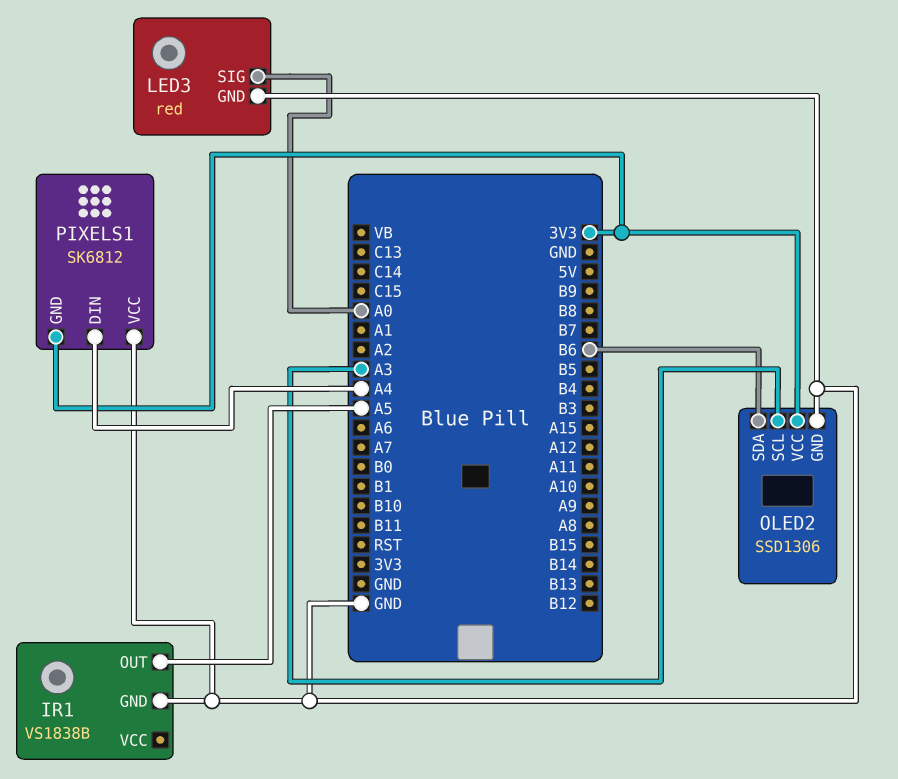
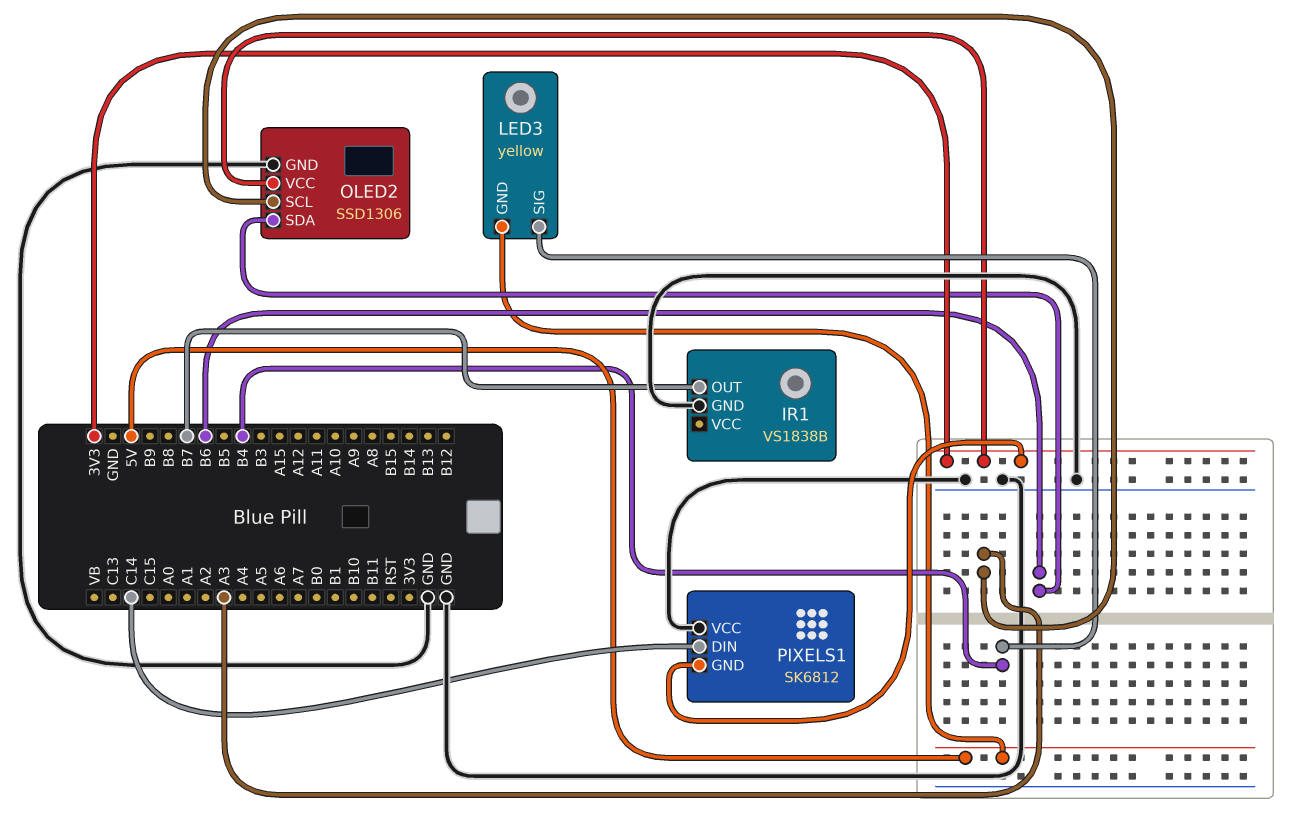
IR1 pin OUT: A5 -> B7
LED3: red -> yellow
LED3 pin GND: GND -> 5V
LED3 pin SIG: A0 -> B4
PIXELS1 pin DIN: A4 -> C14

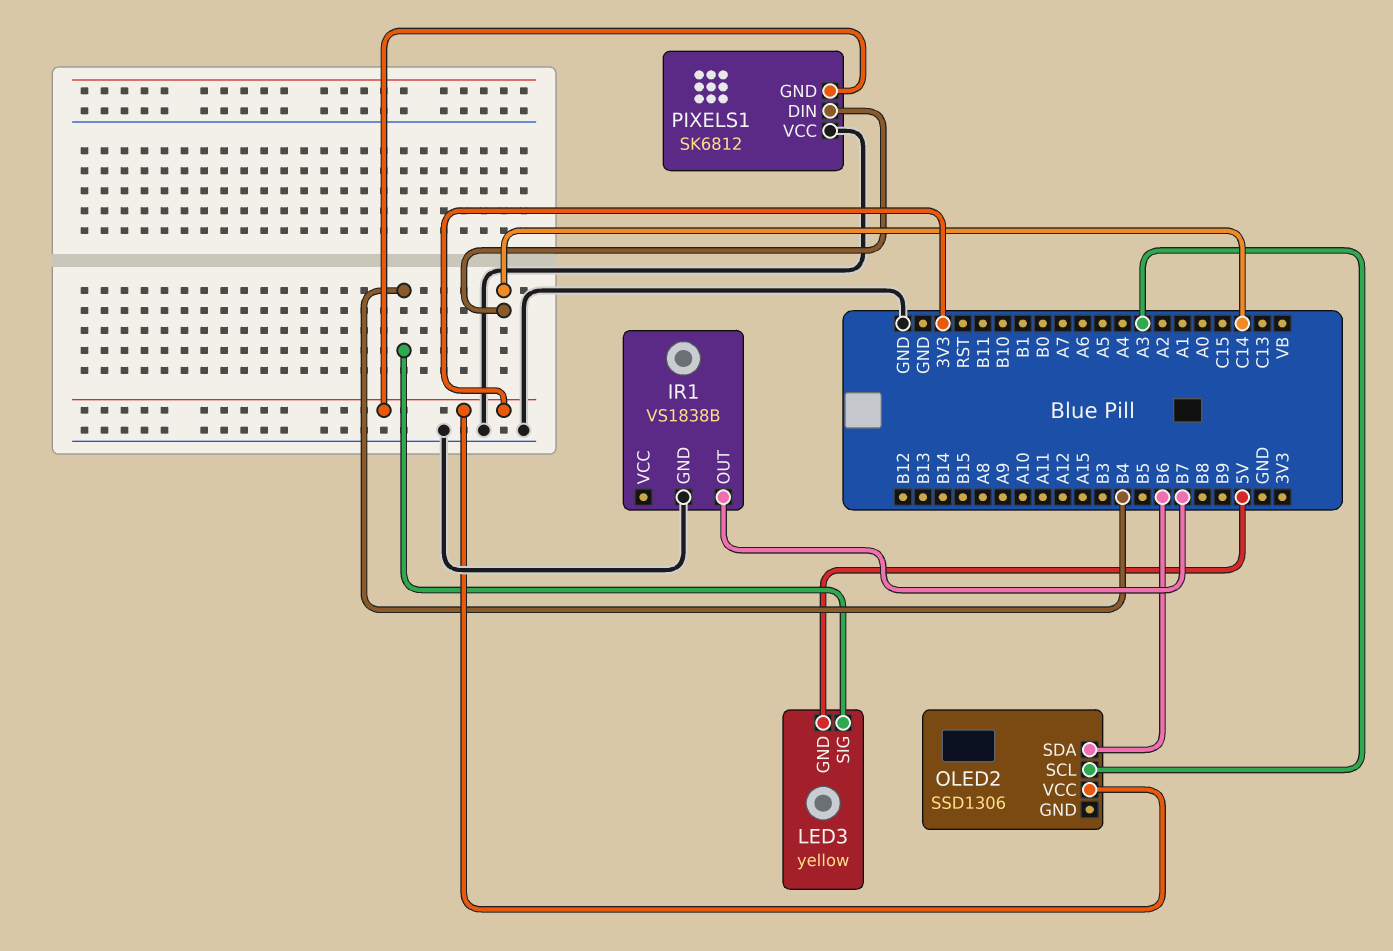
OLED2 pin GND: GND -> none

